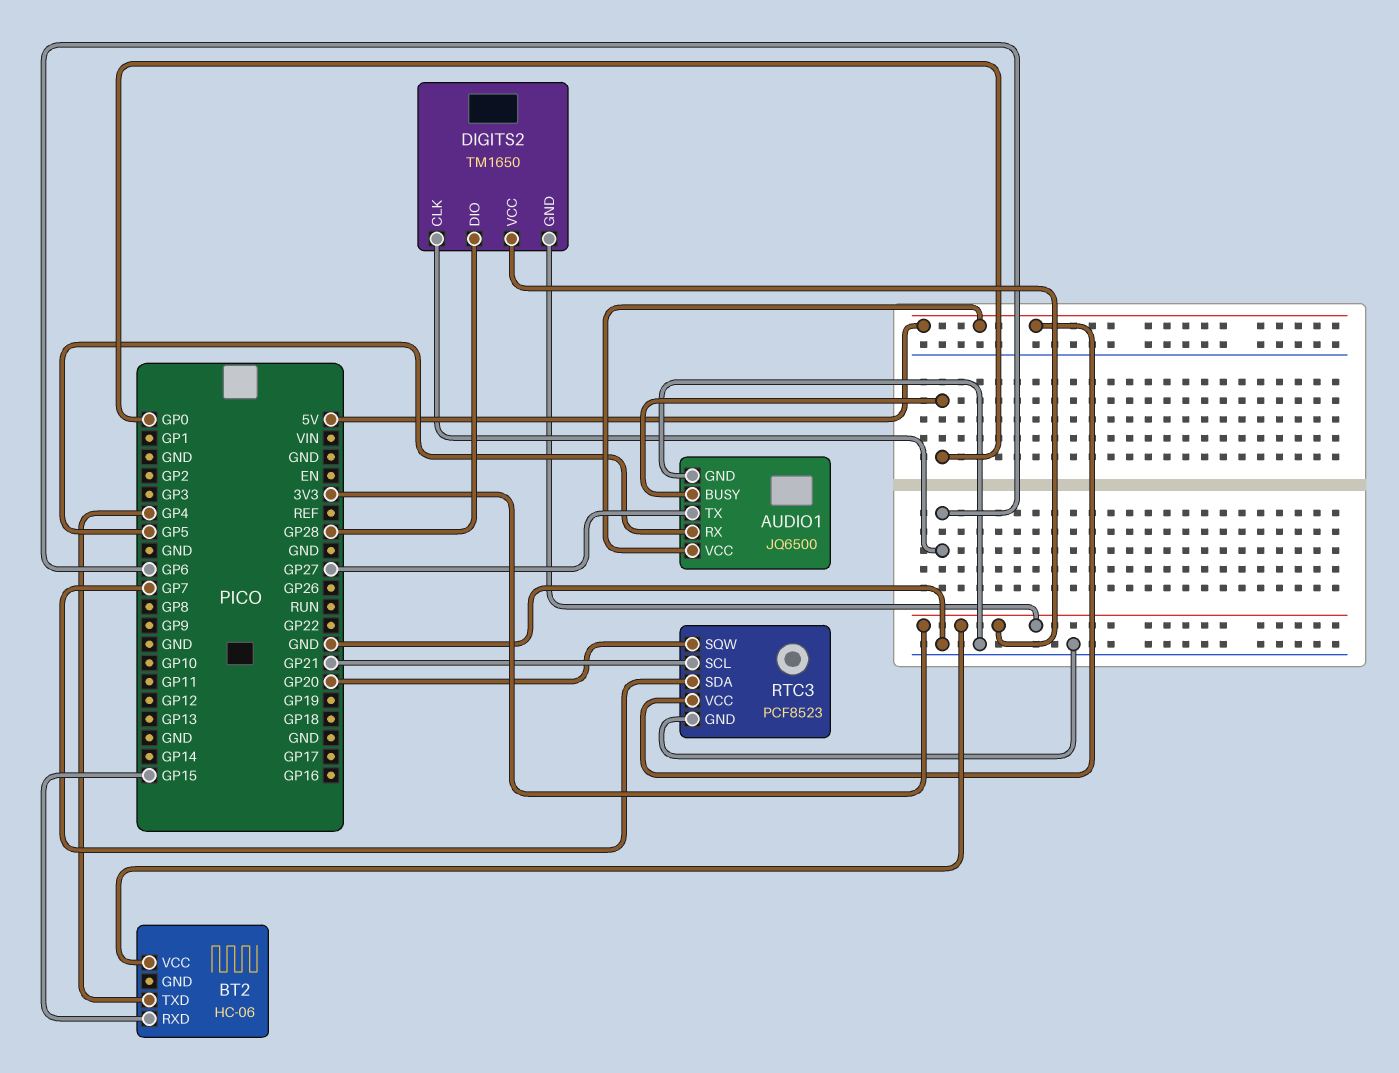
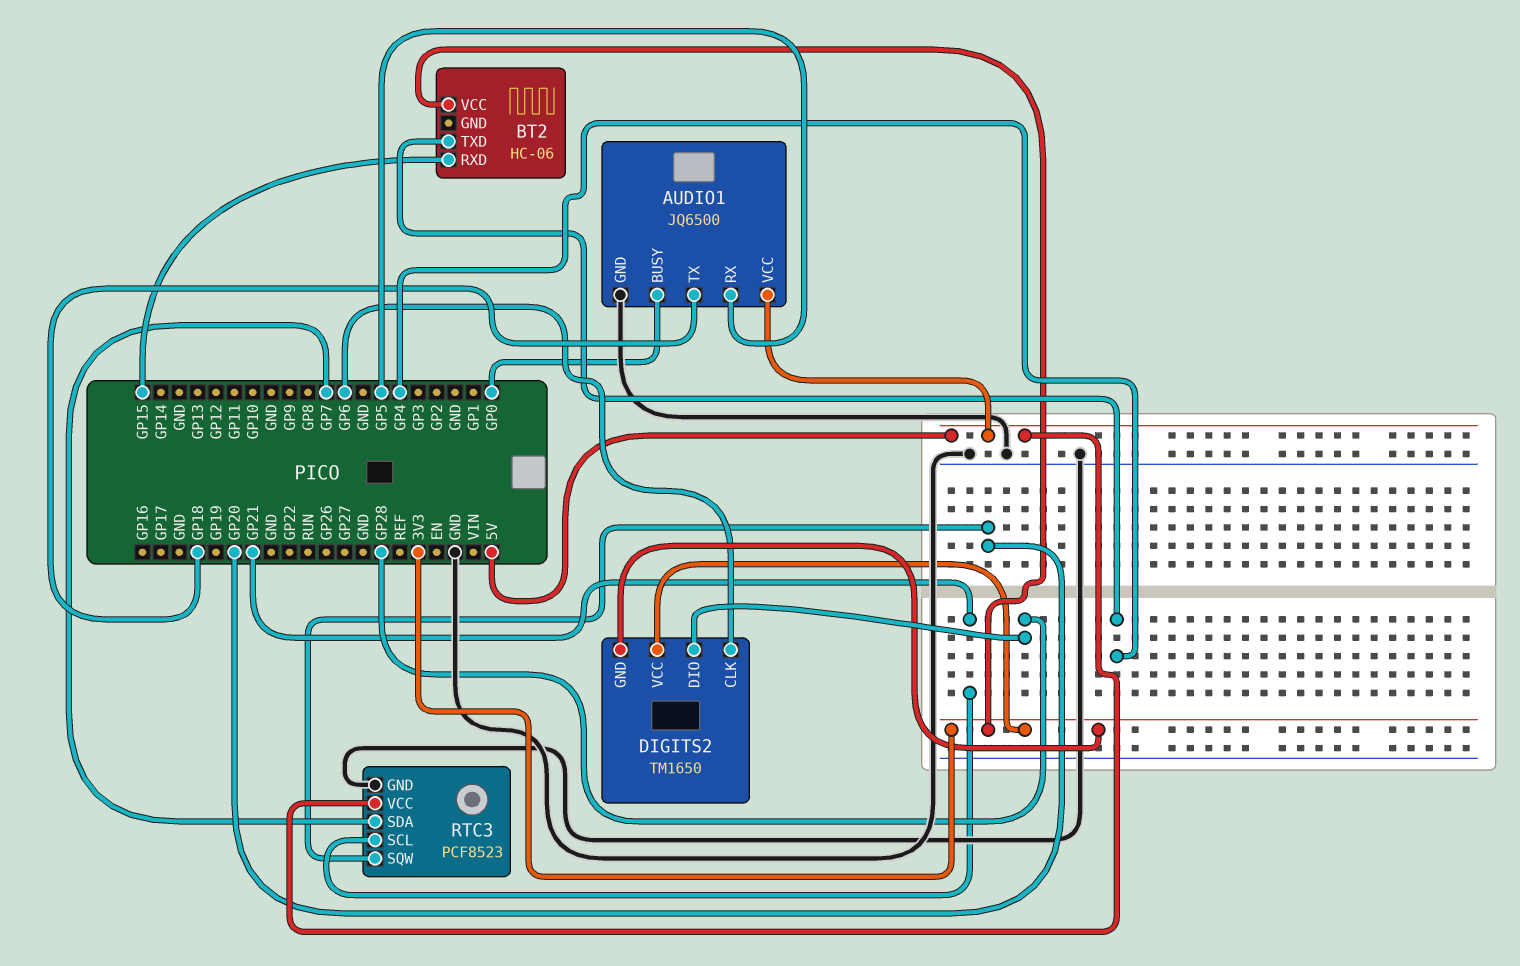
AUDIO1 pin TX: GP27 -> GP18

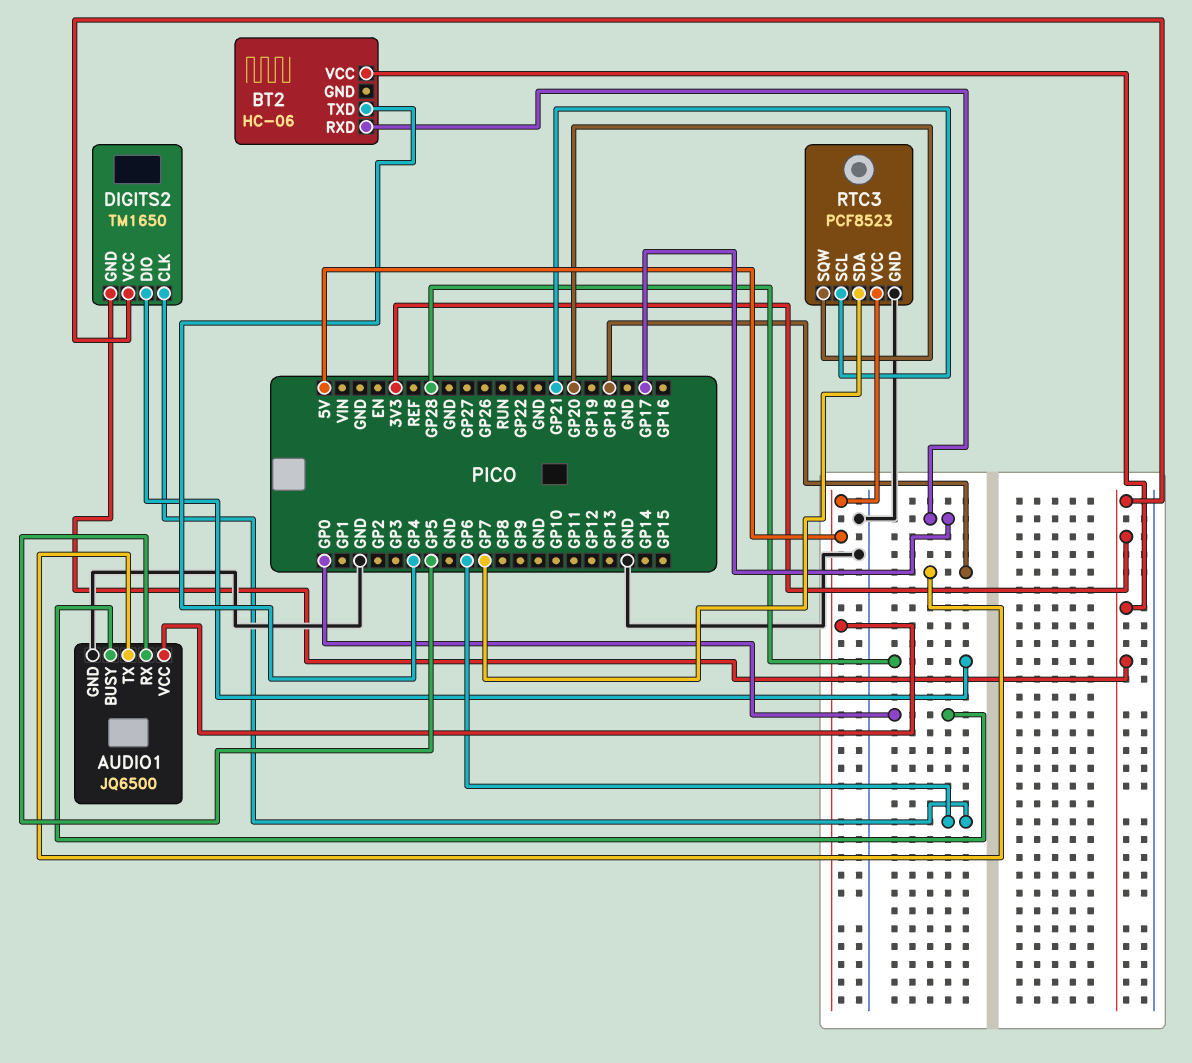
BT2 pin RXD: GP15 -> GP17

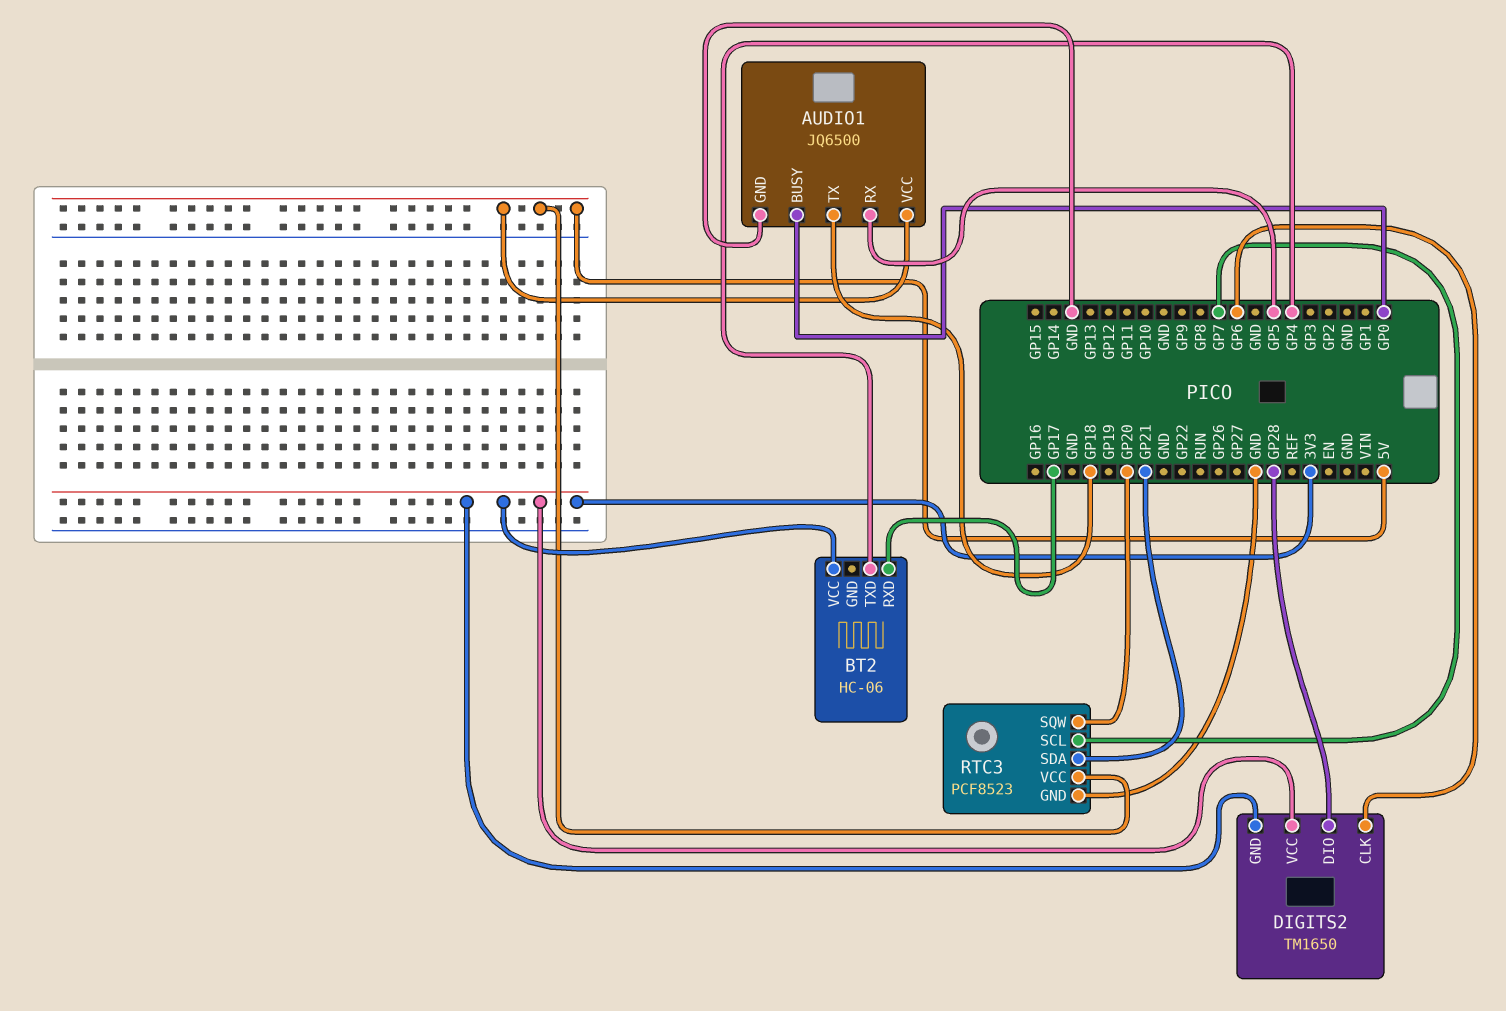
RTC3 pin SCL: GP21 -> GP7
RTC3 pin SDA: GP7 -> GP21

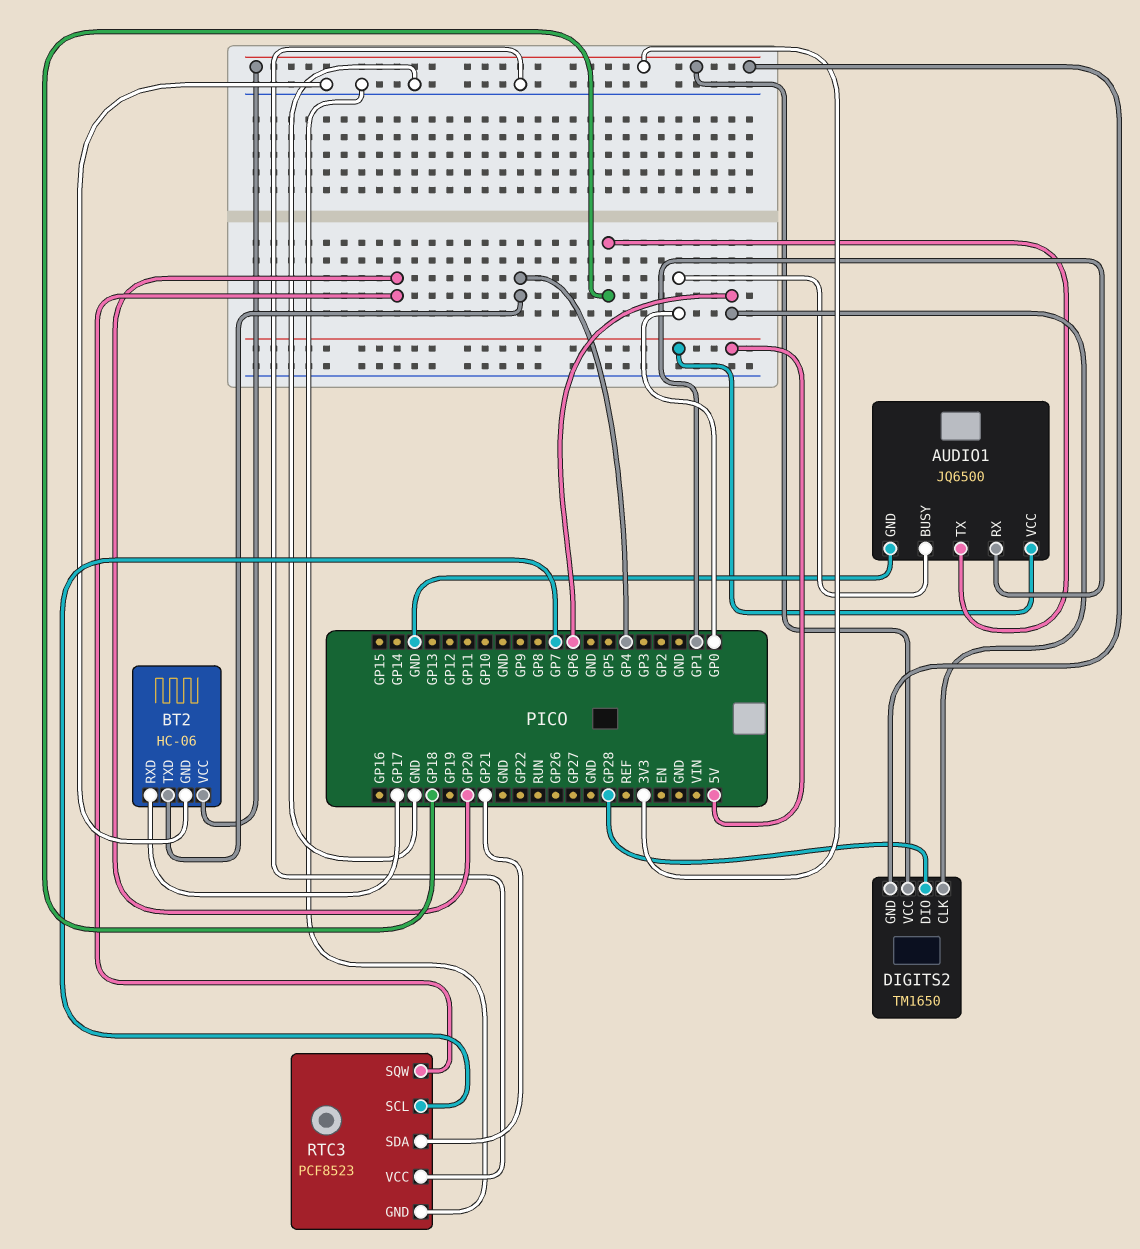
AUDIO1 pin RX: GP5 -> GP1
BT2 pin GND: none -> GND
RTC3 pin VCC: 5V -> GND

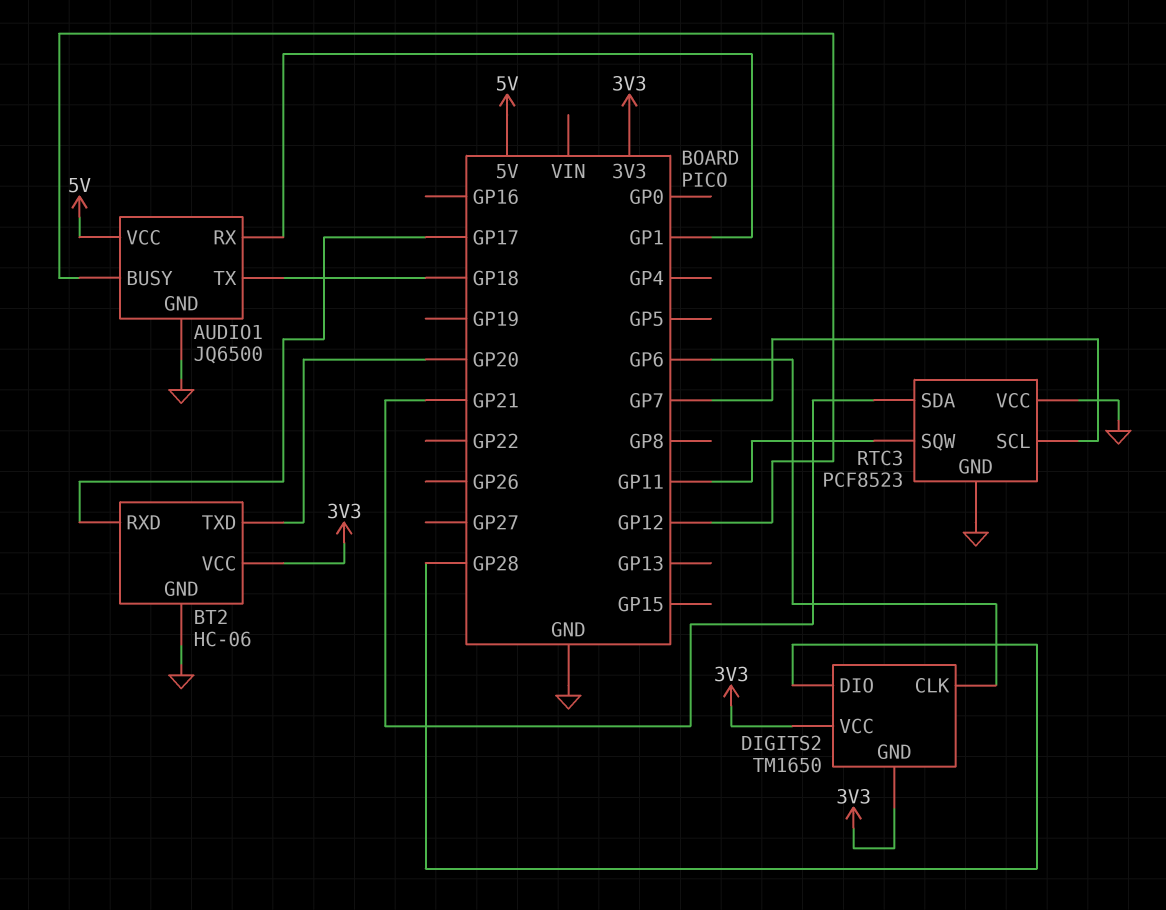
AUDIO1 pin BUSY: GP0 -> GP12
BT2 pin TXD: GP4 -> GP20
RTC3 pin SQW: GP20 -> GP11

